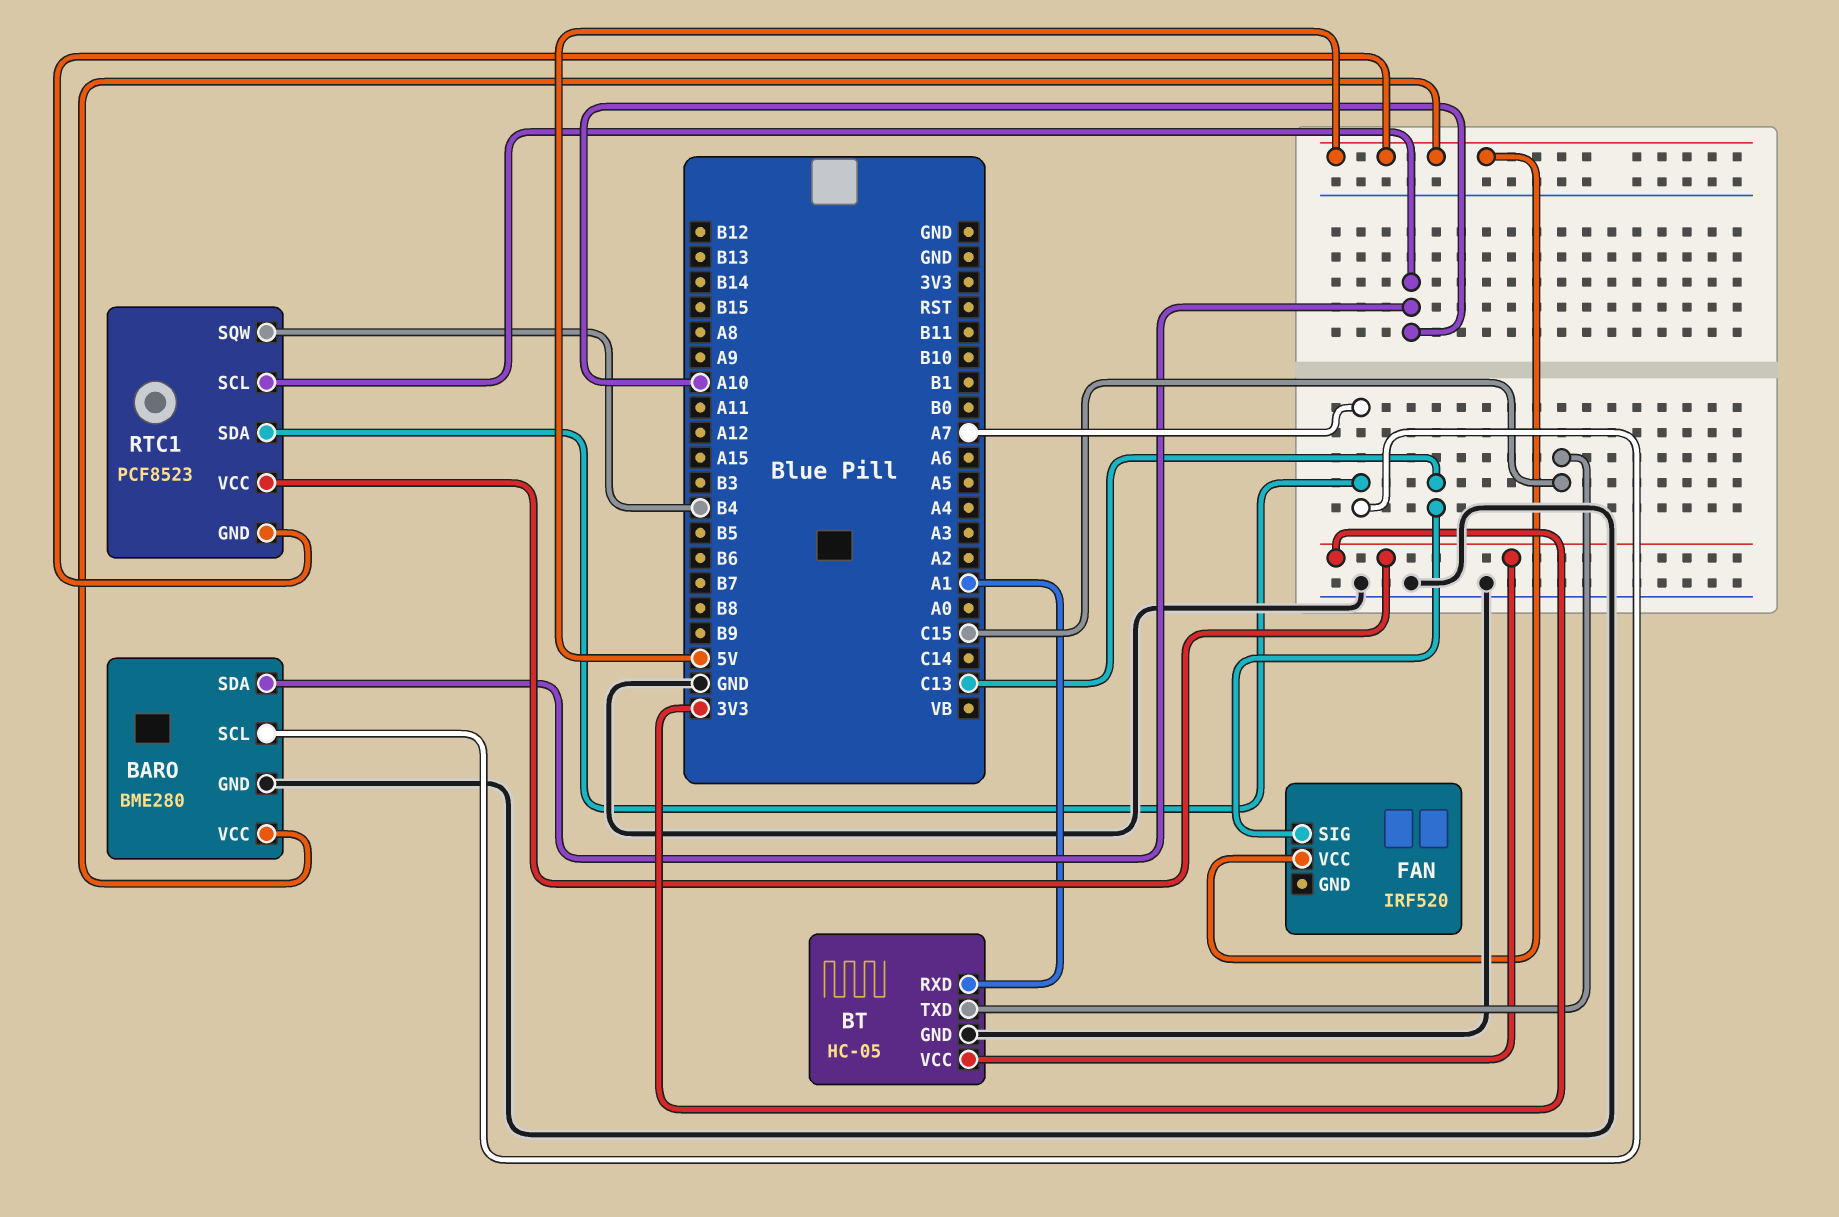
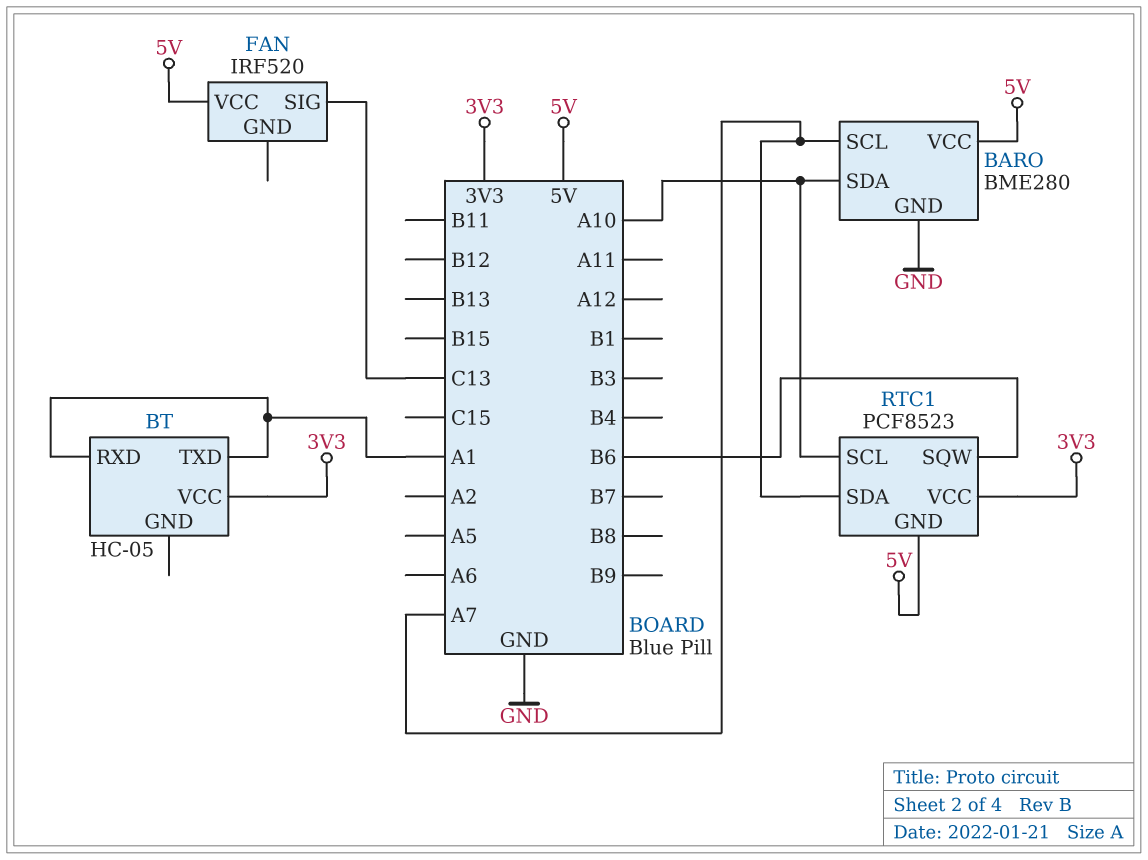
BT pin GND: GND -> none
BT pin TXD: C15 -> A1
RTC1 pin SQW: B4 -> B6

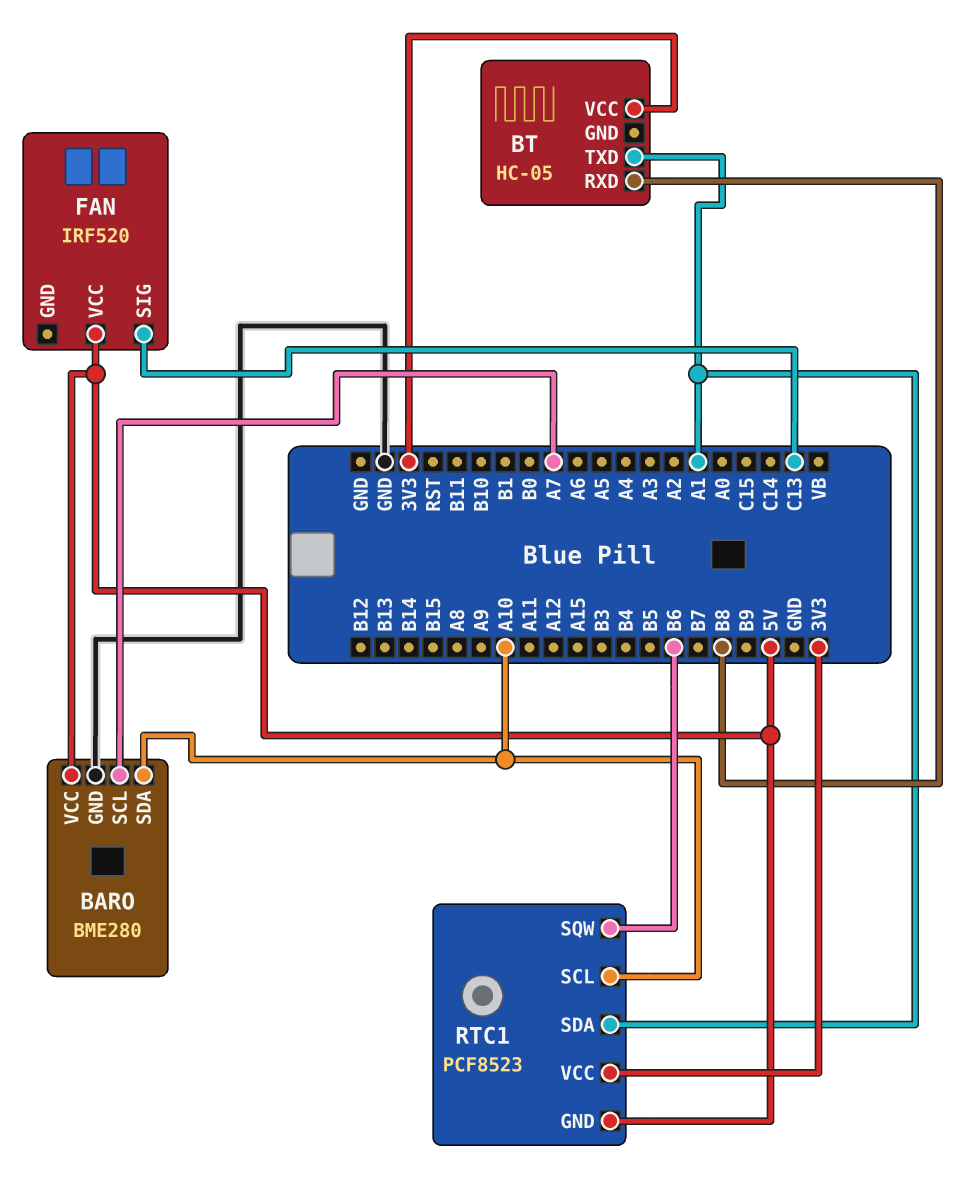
BT pin RXD: A1 -> B8
RTC1 pin SDA: A7 -> A1

